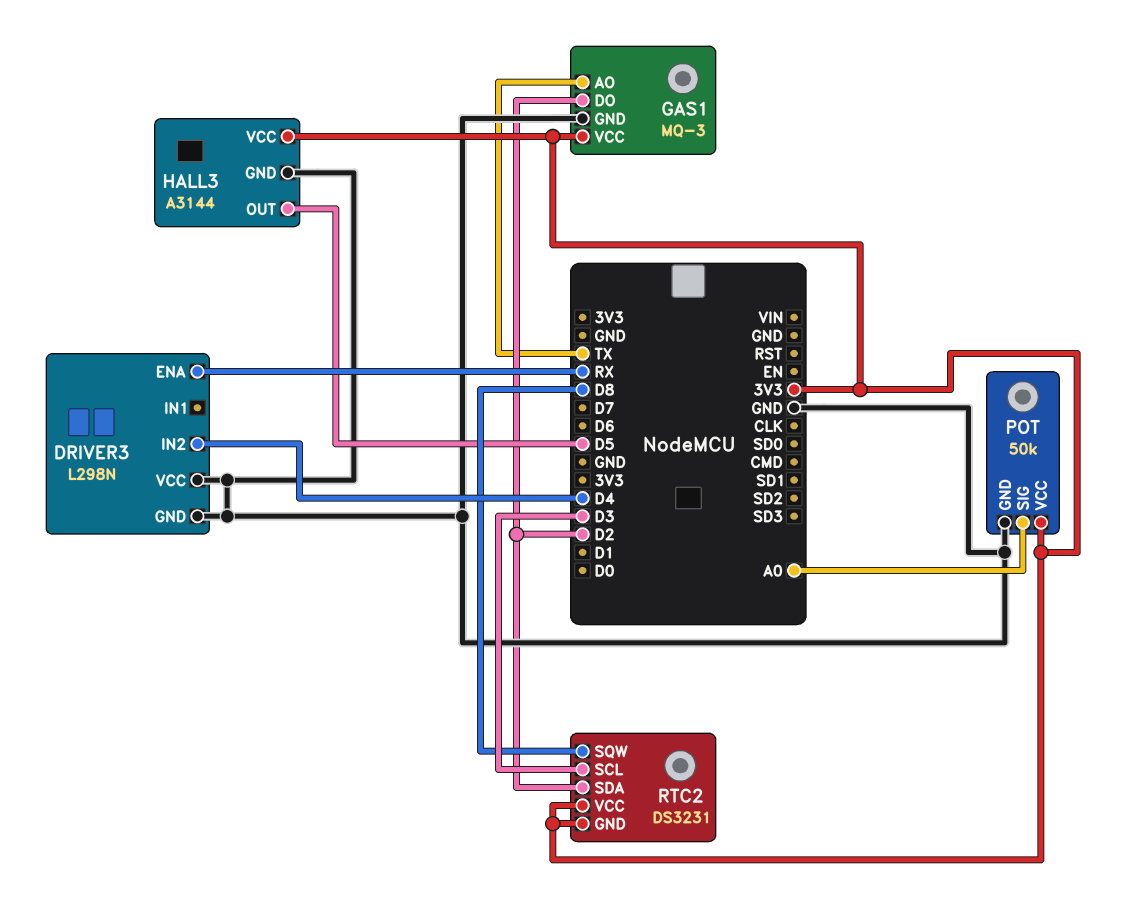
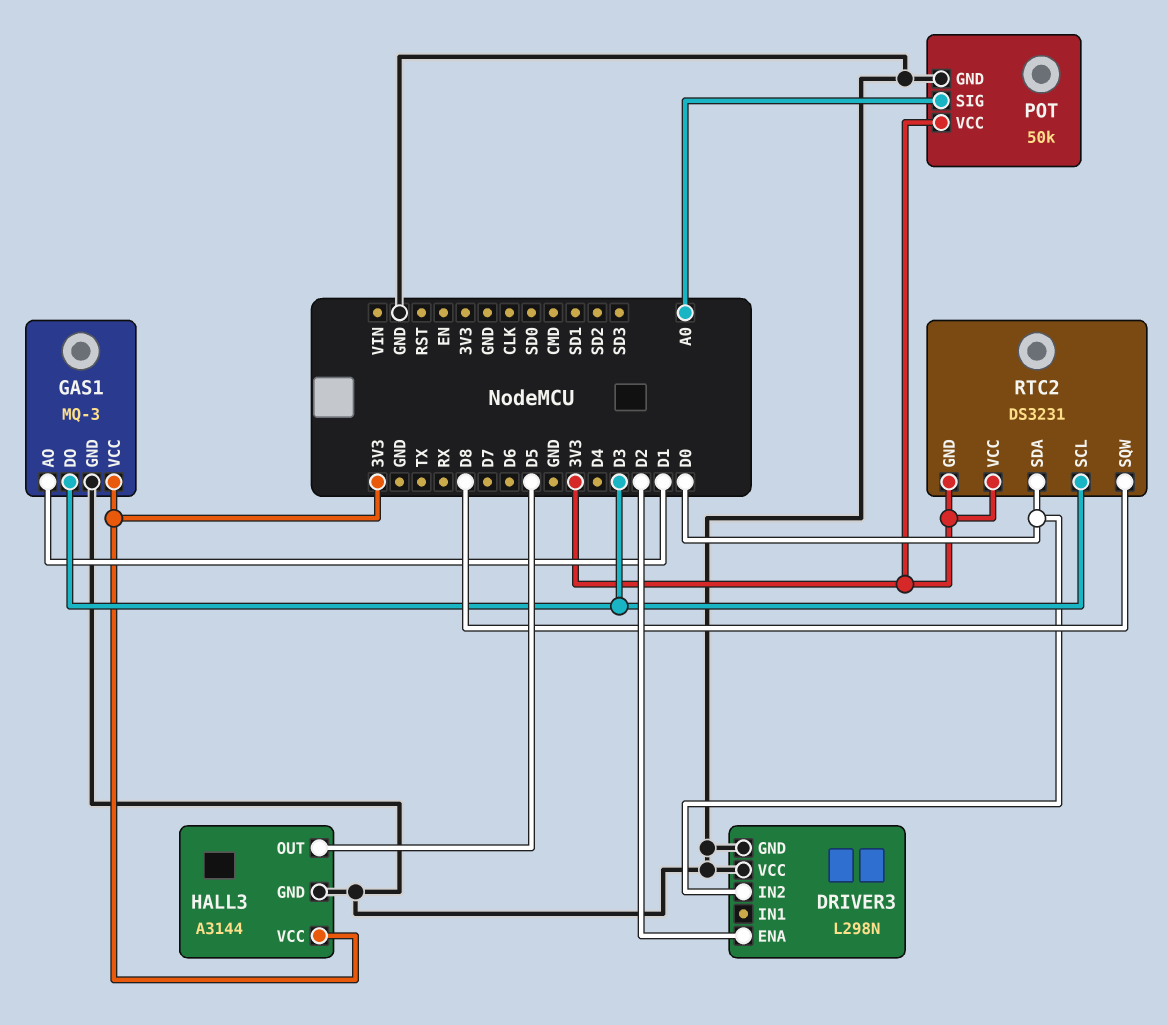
DRIVER3 pin ENA: RX -> D2
DRIVER3 pin IN2: D4 -> D0
GAS1 pin AO: TX -> D1
GAS1 pin DO: D2 -> D3
RTC2 pin SDA: D2 -> D0

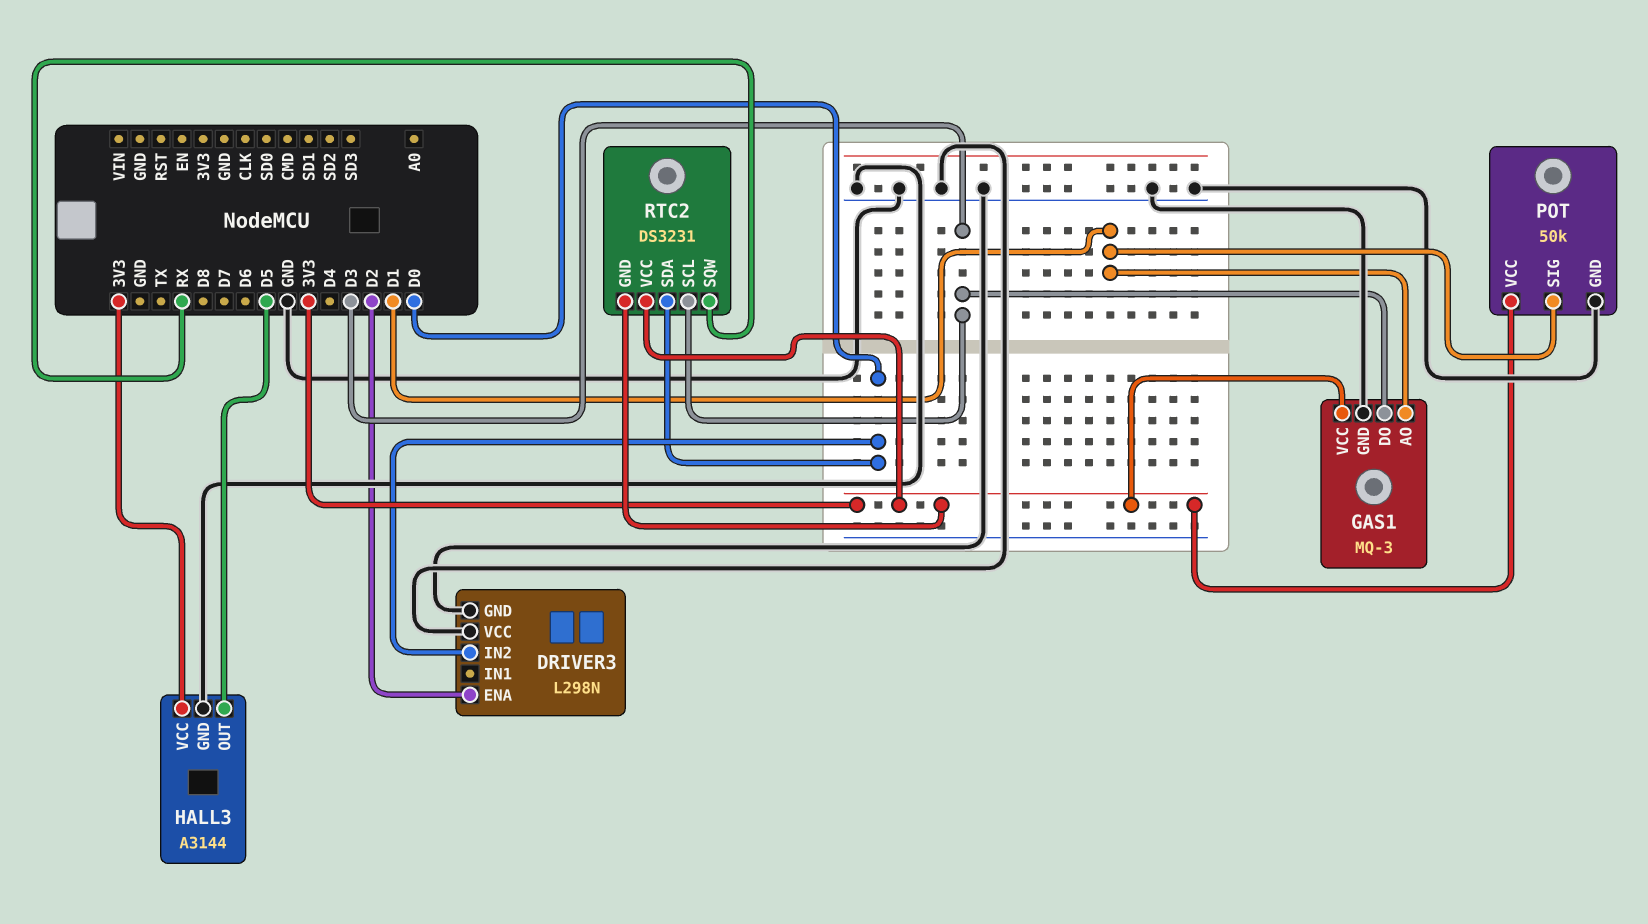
POT pin SIG: A0 -> D1
RTC2 pin SQW: D8 -> RX

